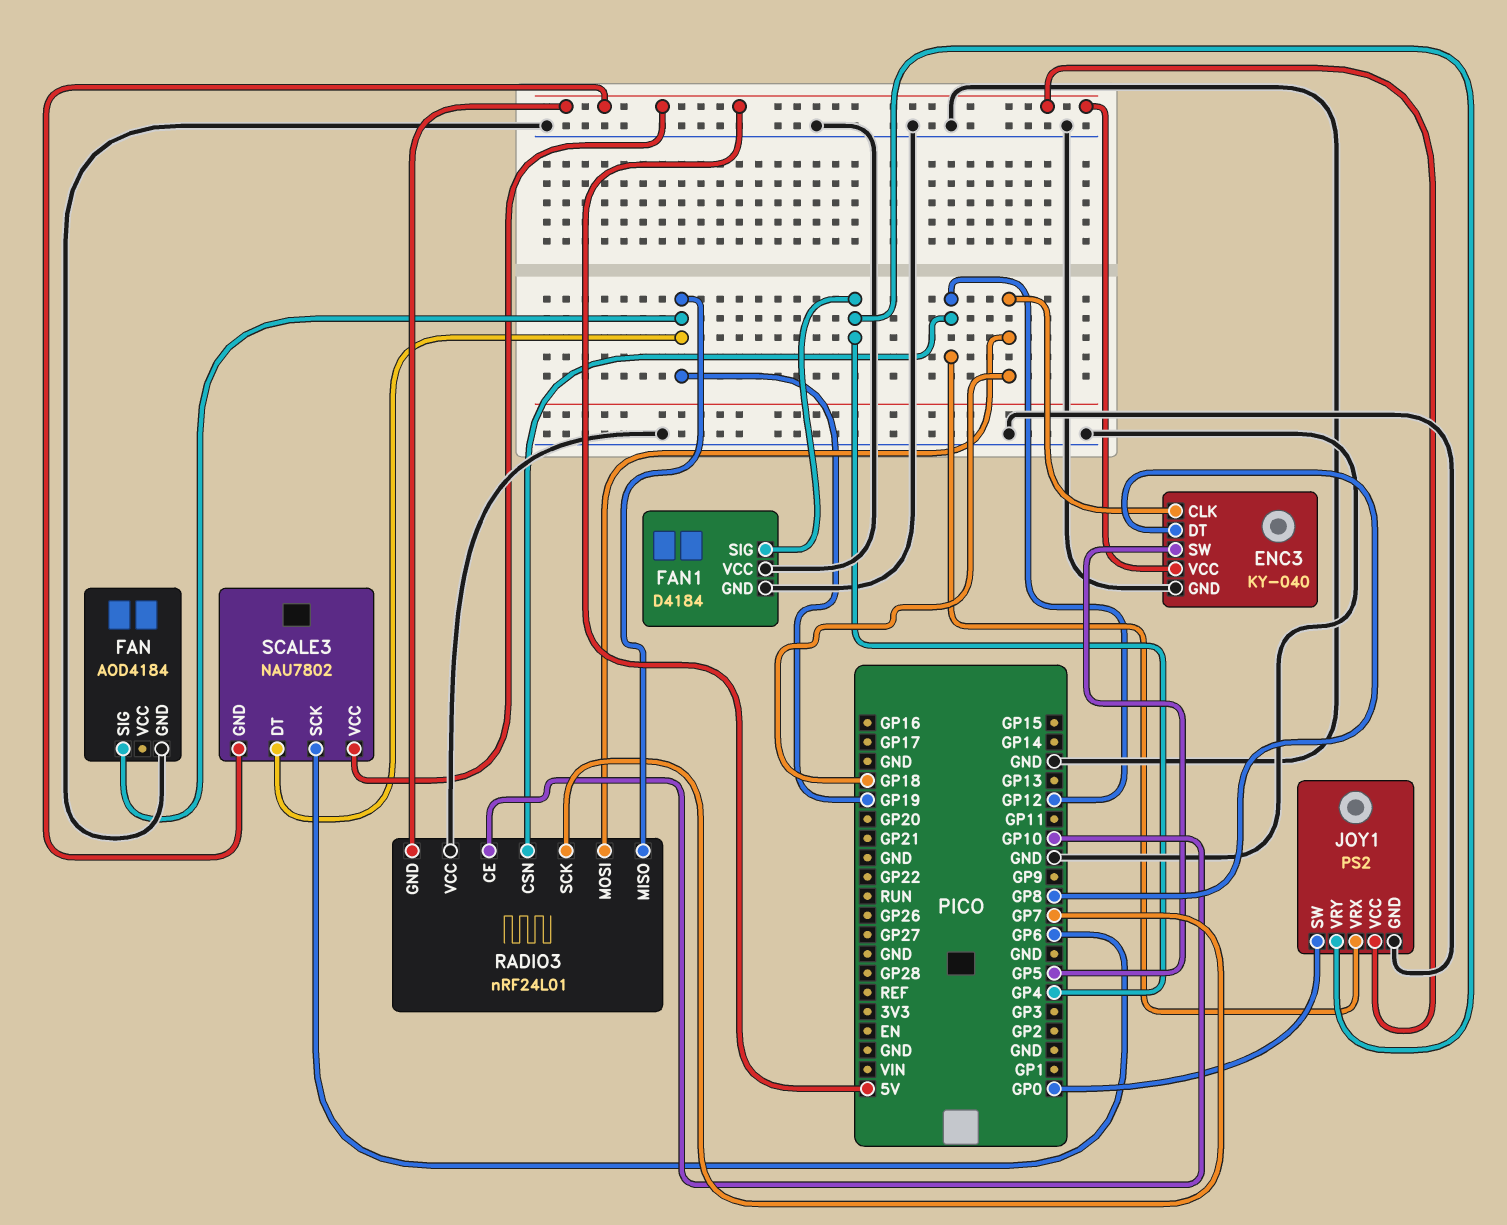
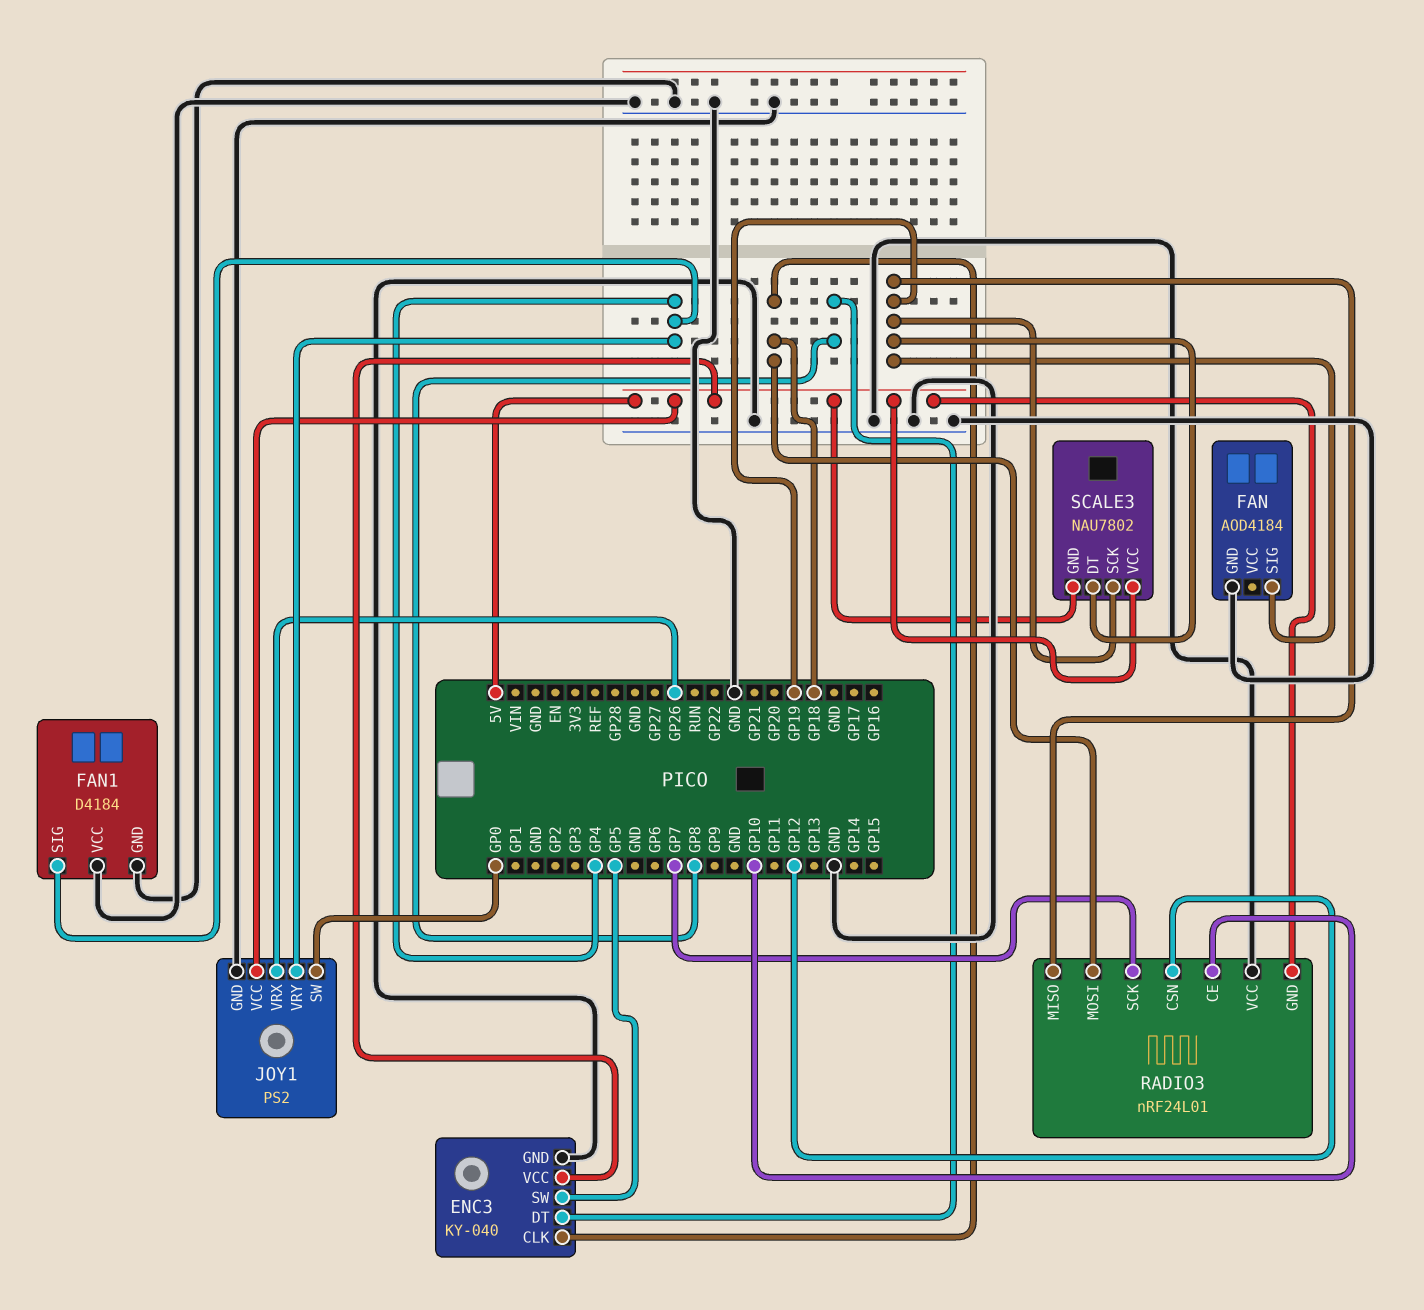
JOY1 pin VRX: GP12 -> GP26
SCALE3 pin SCK: GP6 -> GP19

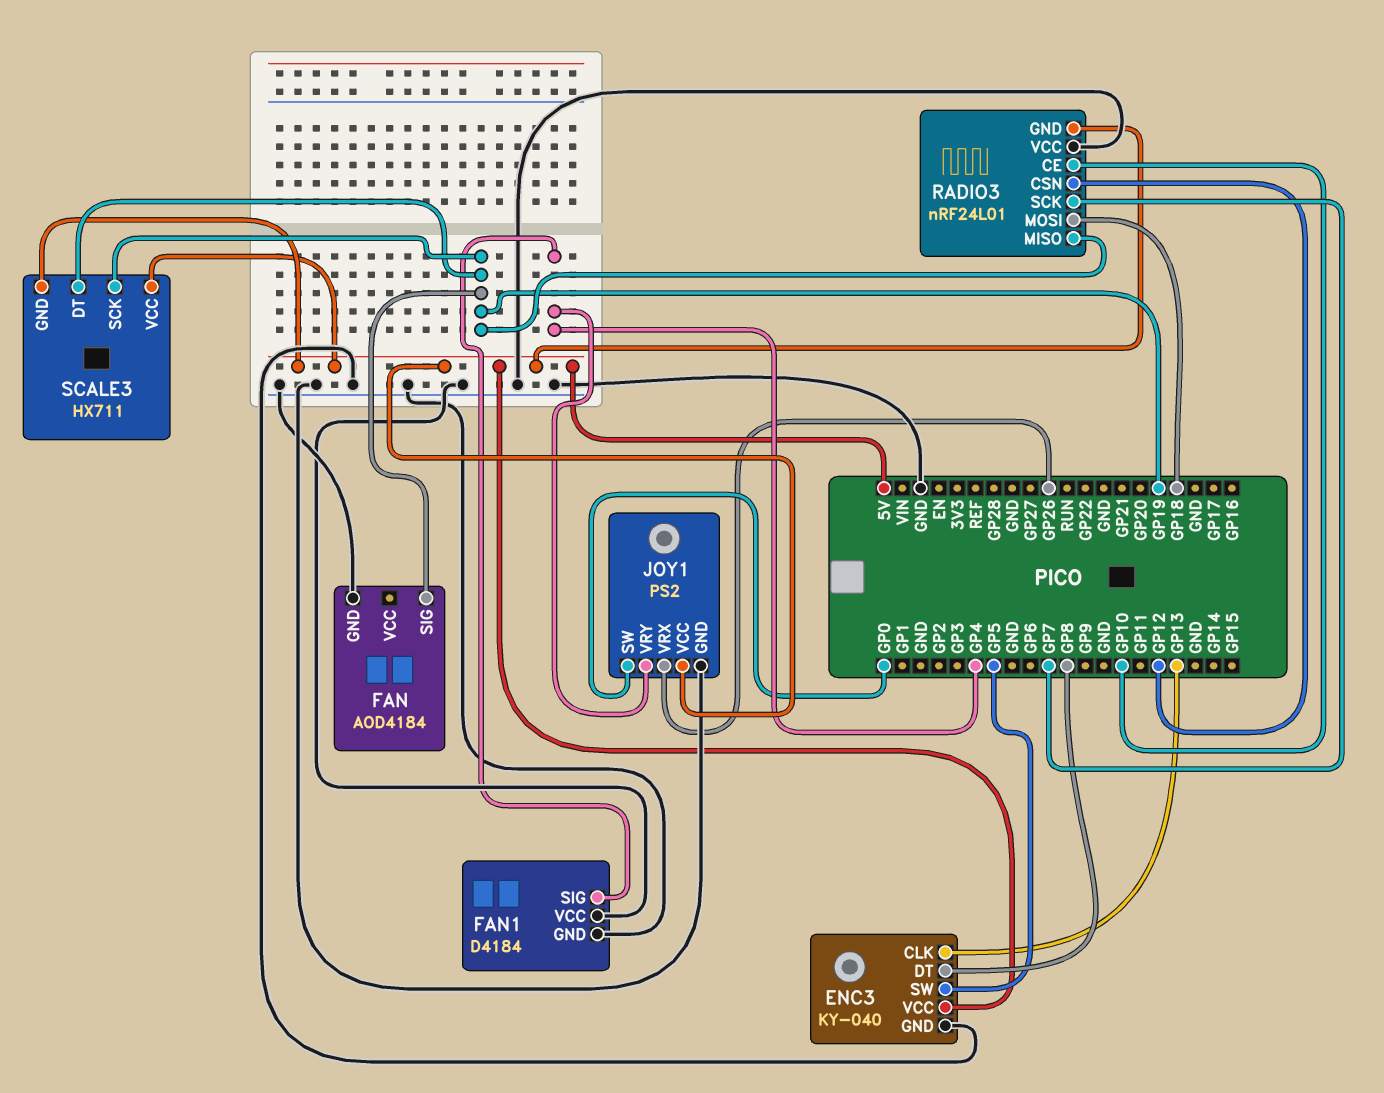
ENC3 pin CLK: GP18 -> GP13
SCALE3: NAU7802 -> HX711

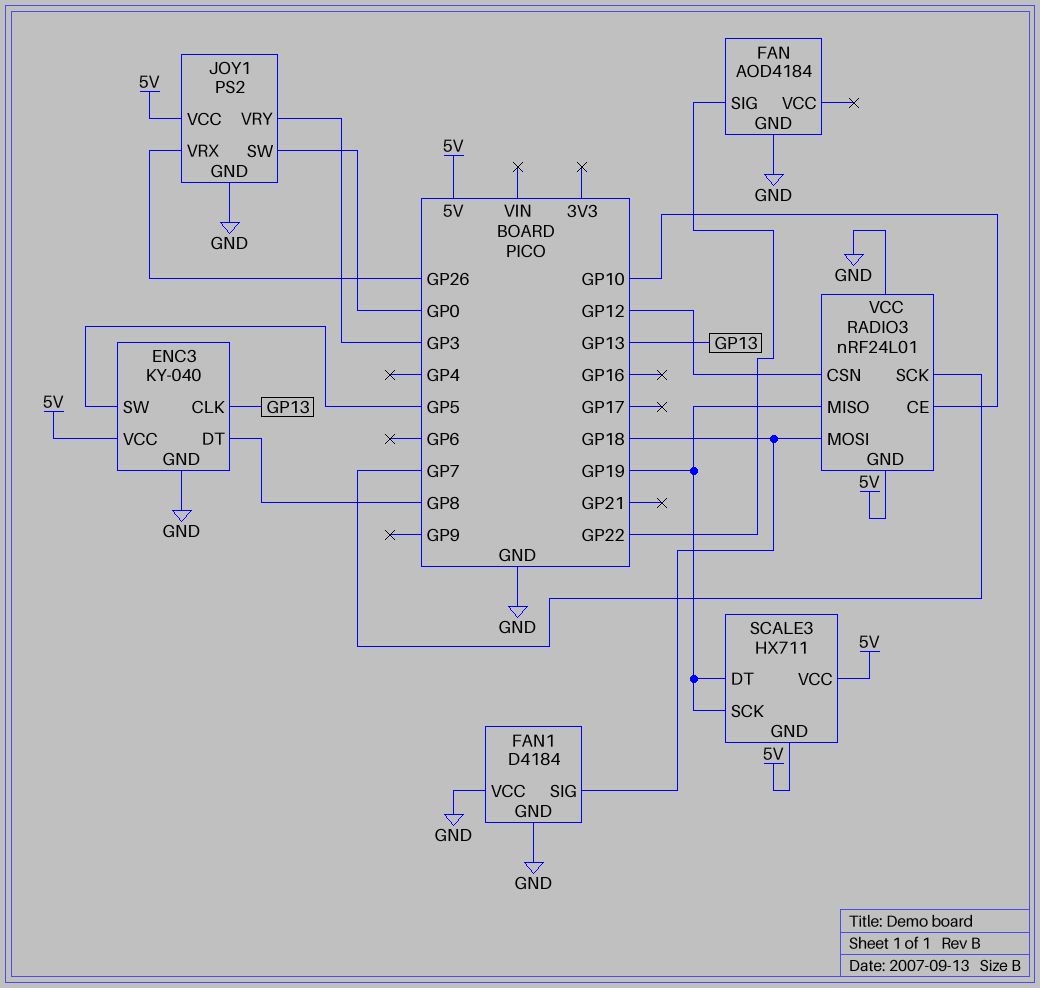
FAN pin SIG: GP19 -> GP22
FAN1 pin SIG: GP4 -> GP18
JOY1 pin VRY: GP4 -> GP3

